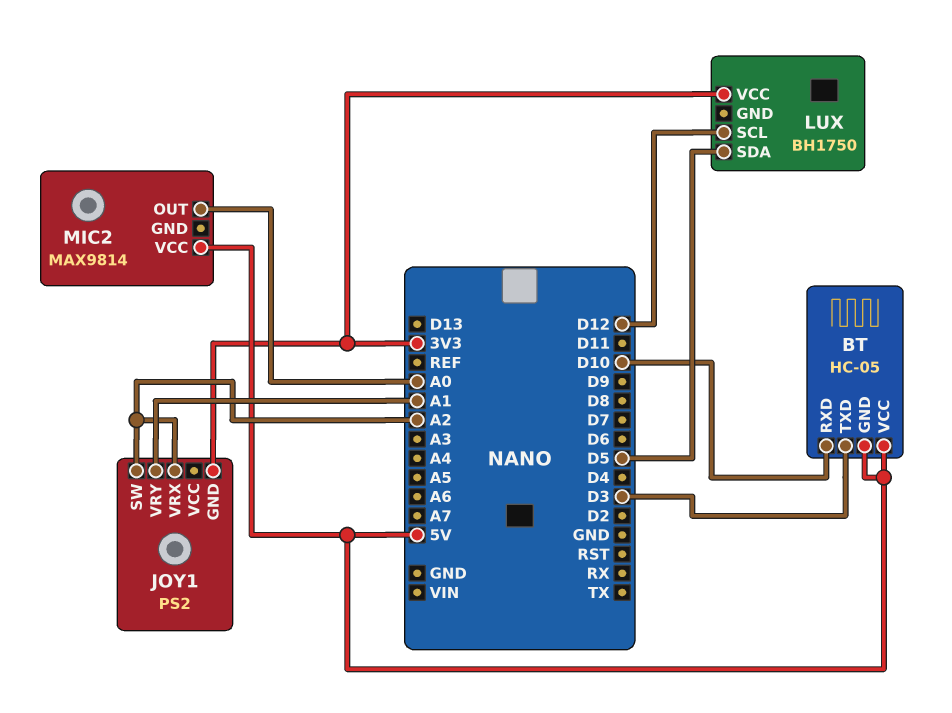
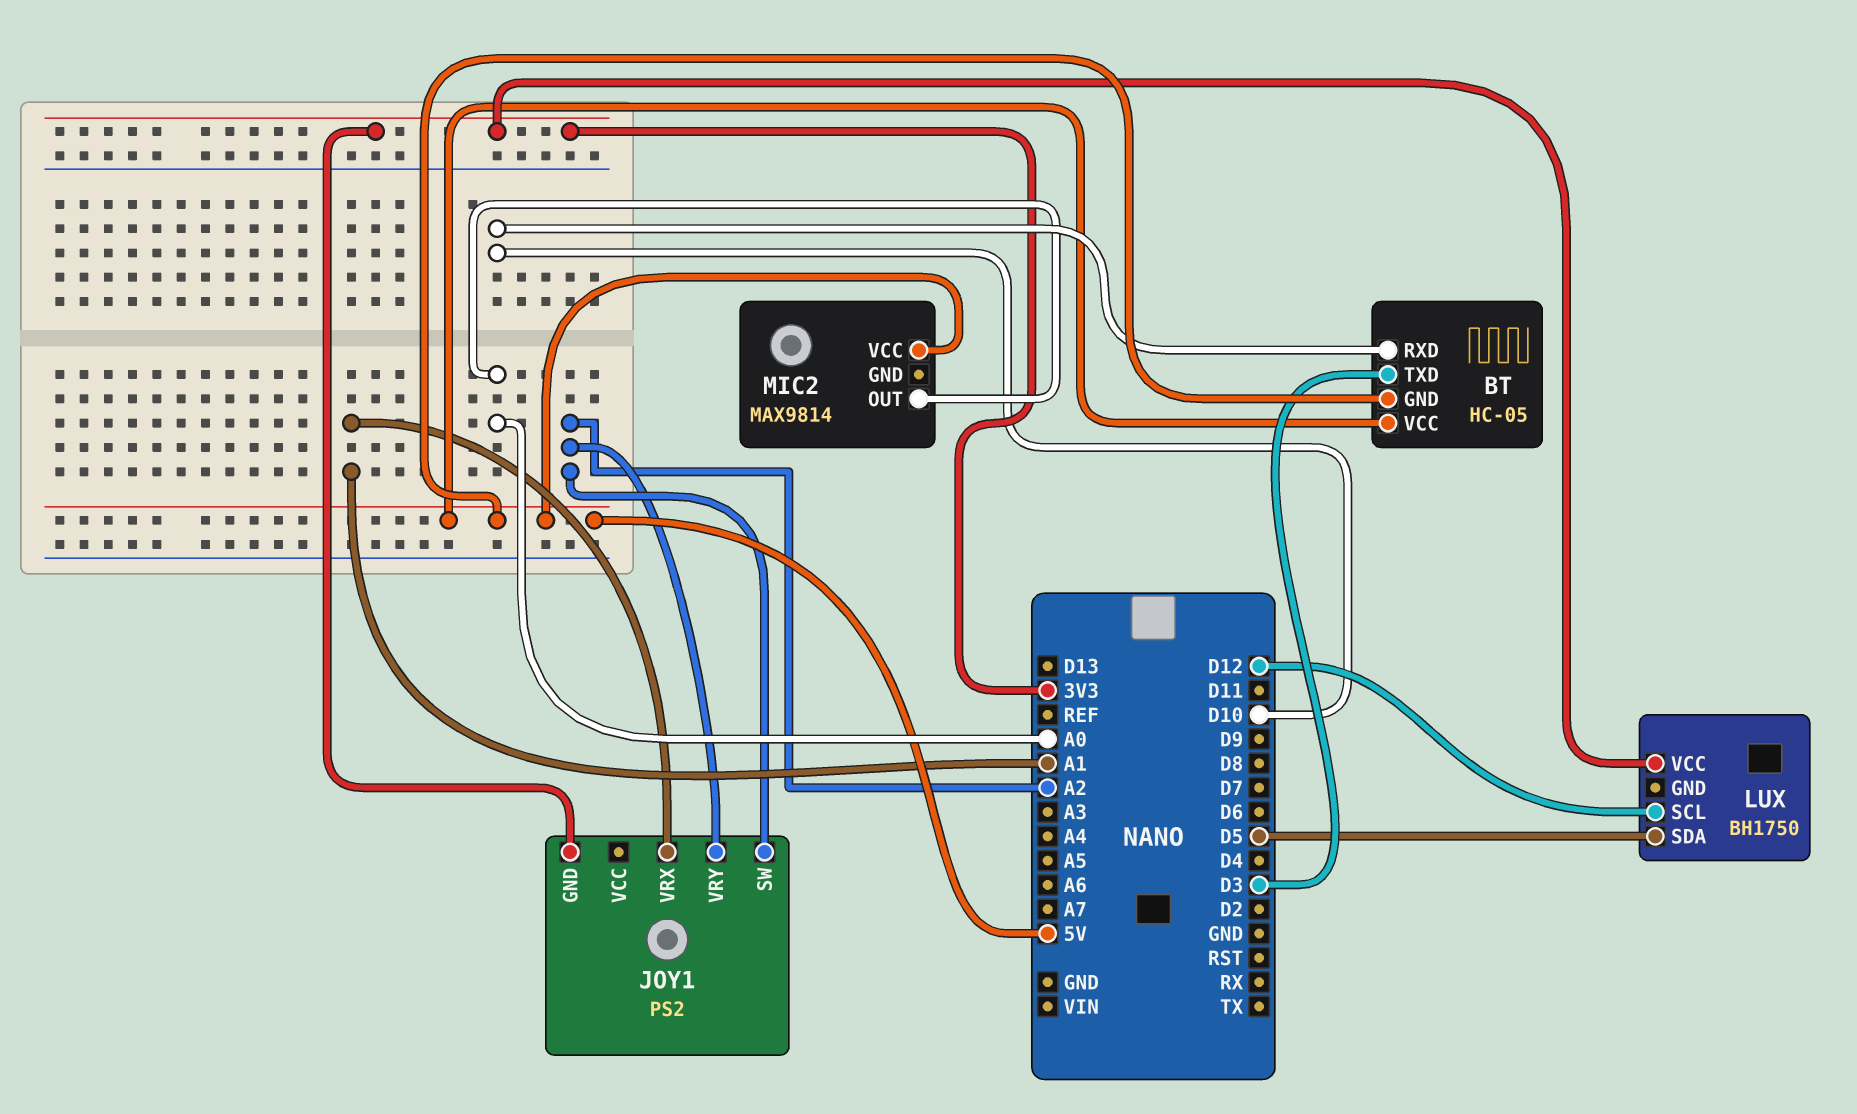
JOY1 pin VRX: A2 -> A1
JOY1 pin VRY: A1 -> A2

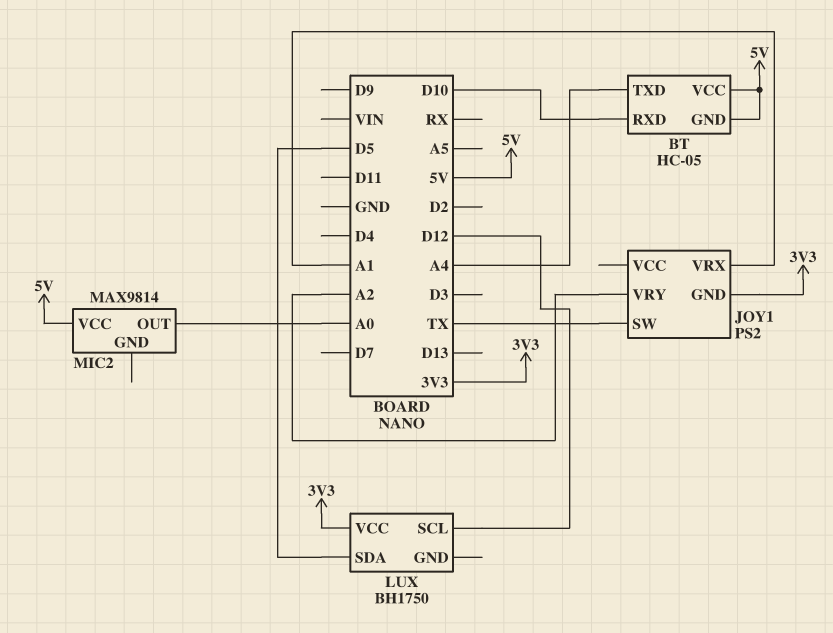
BT pin TXD: D3 -> A4
JOY1 pin SW: A2 -> TX

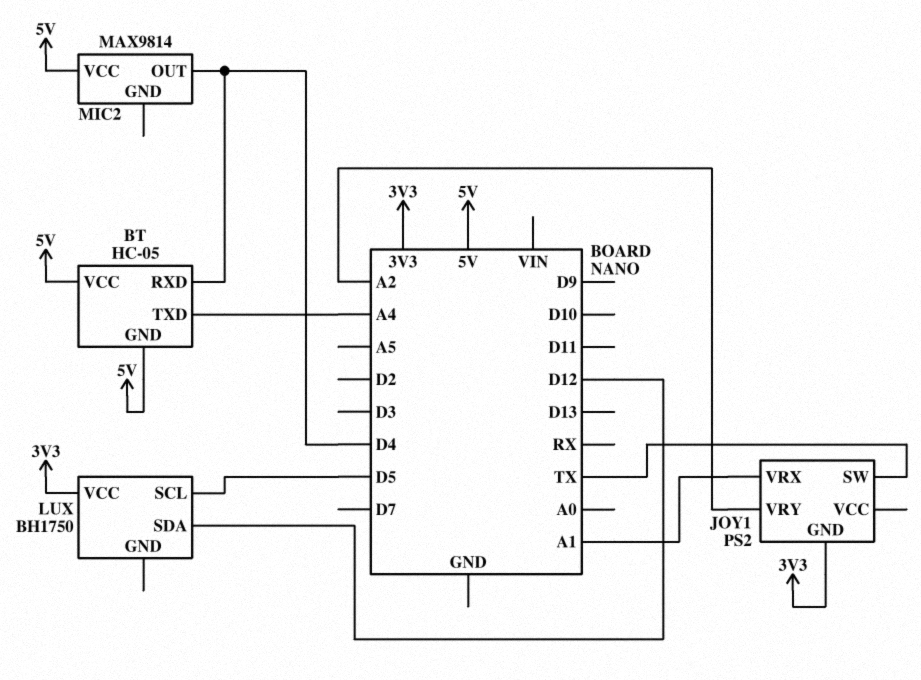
BT pin RXD: D10 -> D4
LUX pin SCL: D12 -> D5
LUX pin SDA: D5 -> D12
MIC2 pin OUT: A0 -> D4

